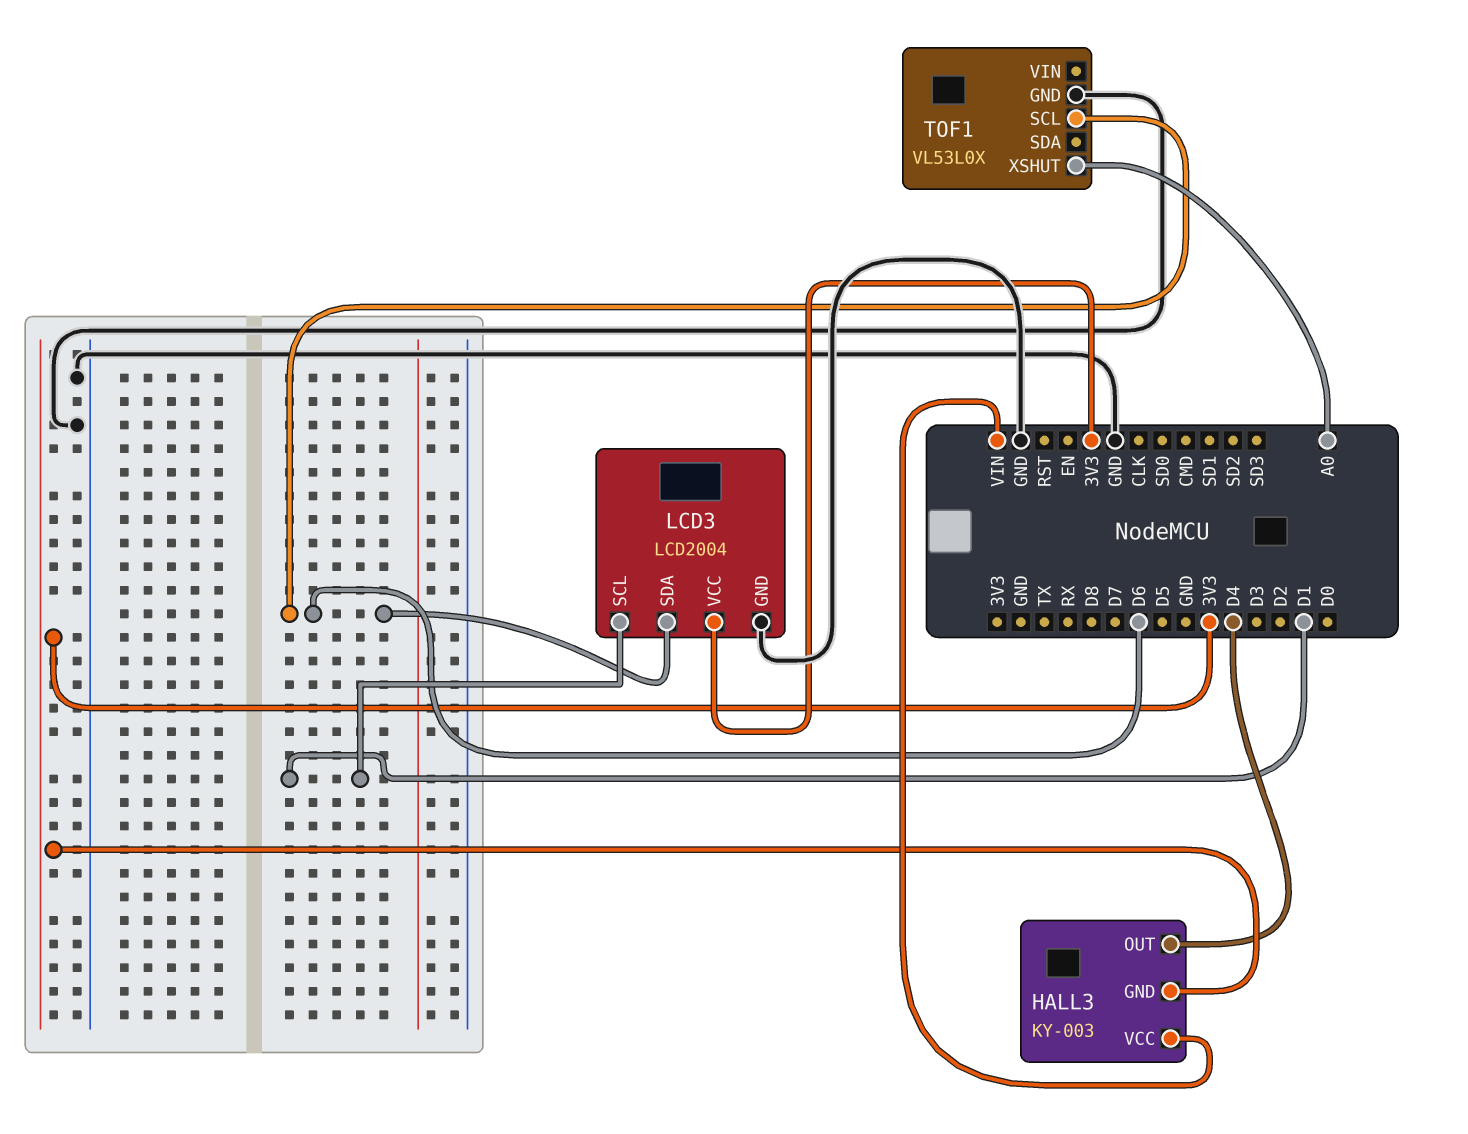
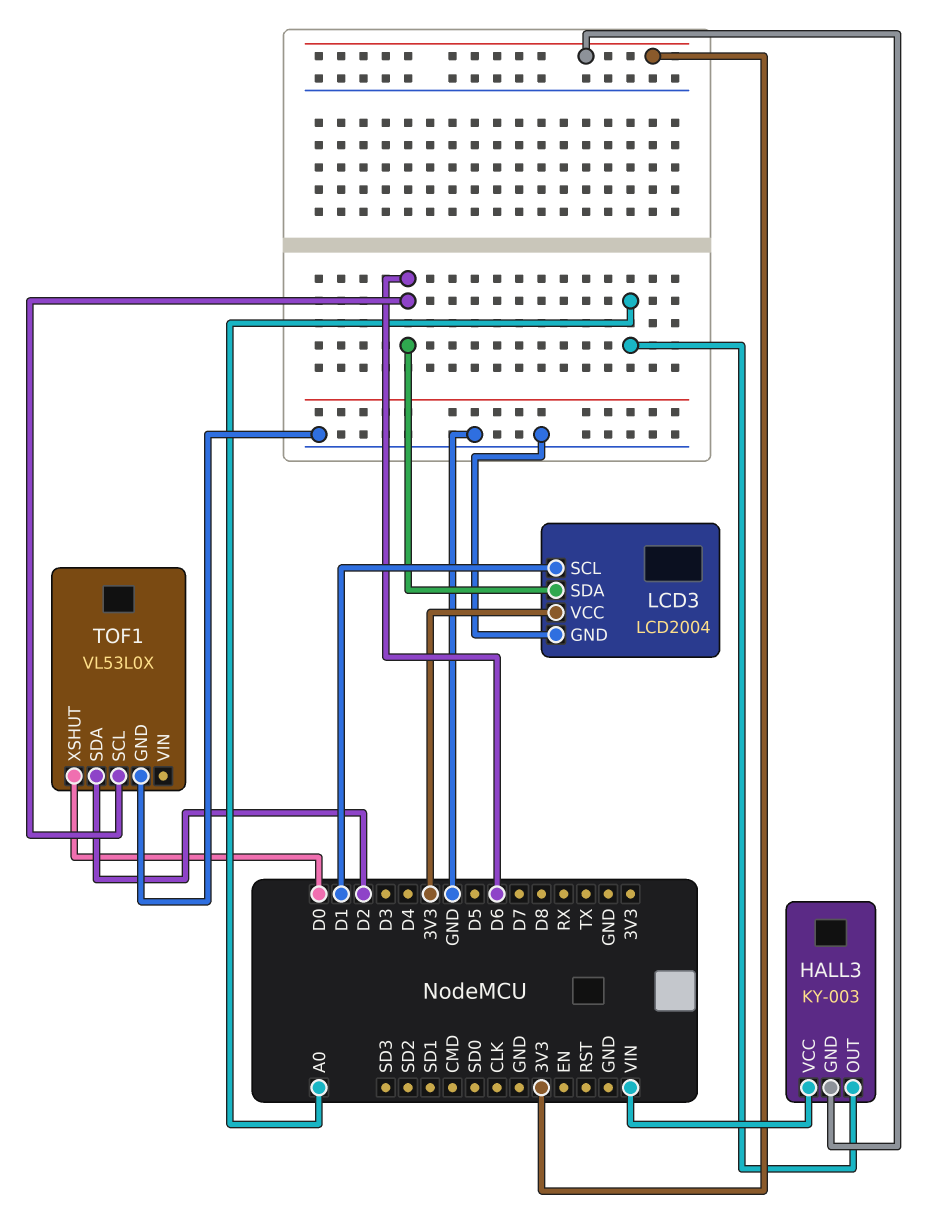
HALL3 pin OUT: D4 -> A0
TOF1 pin SDA: none -> D2
TOF1 pin XSHUT: A0 -> D0

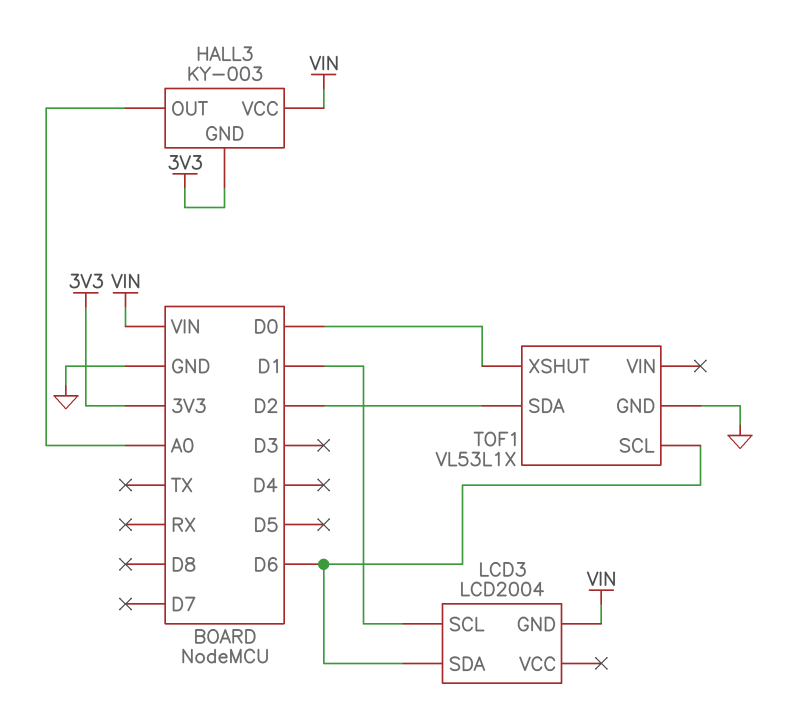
LCD3 pin GND: GND -> VIN
LCD3 pin VCC: 3V3 -> none
TOF1: VL53L0X -> VL53L1X

